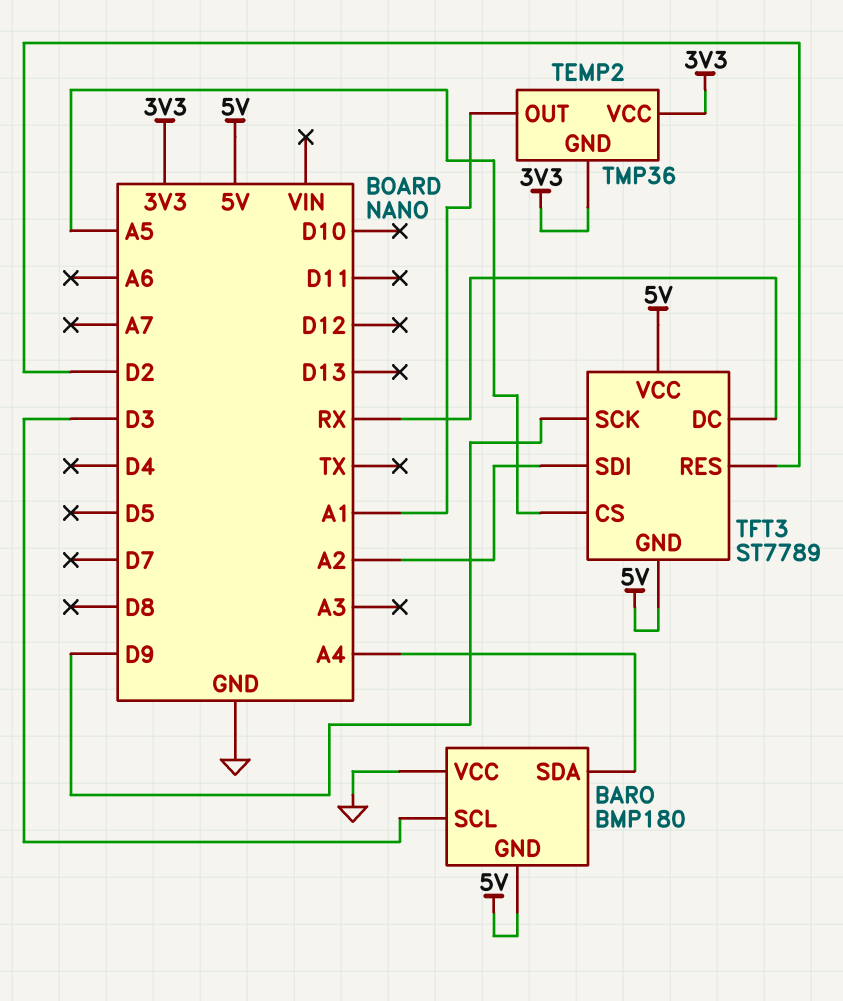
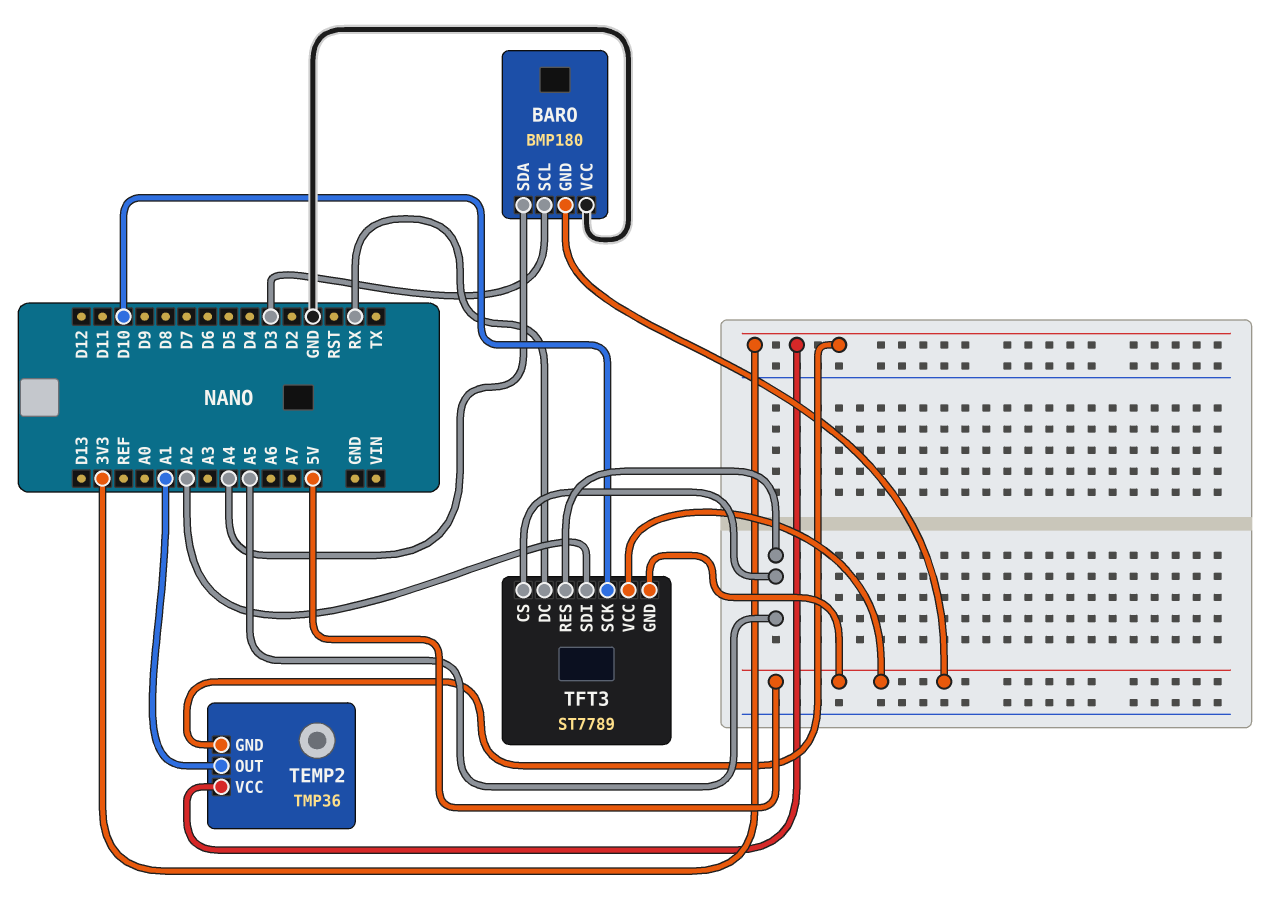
TFT3 pin RES: D2 -> A5
TFT3 pin SCK: D9 -> D10

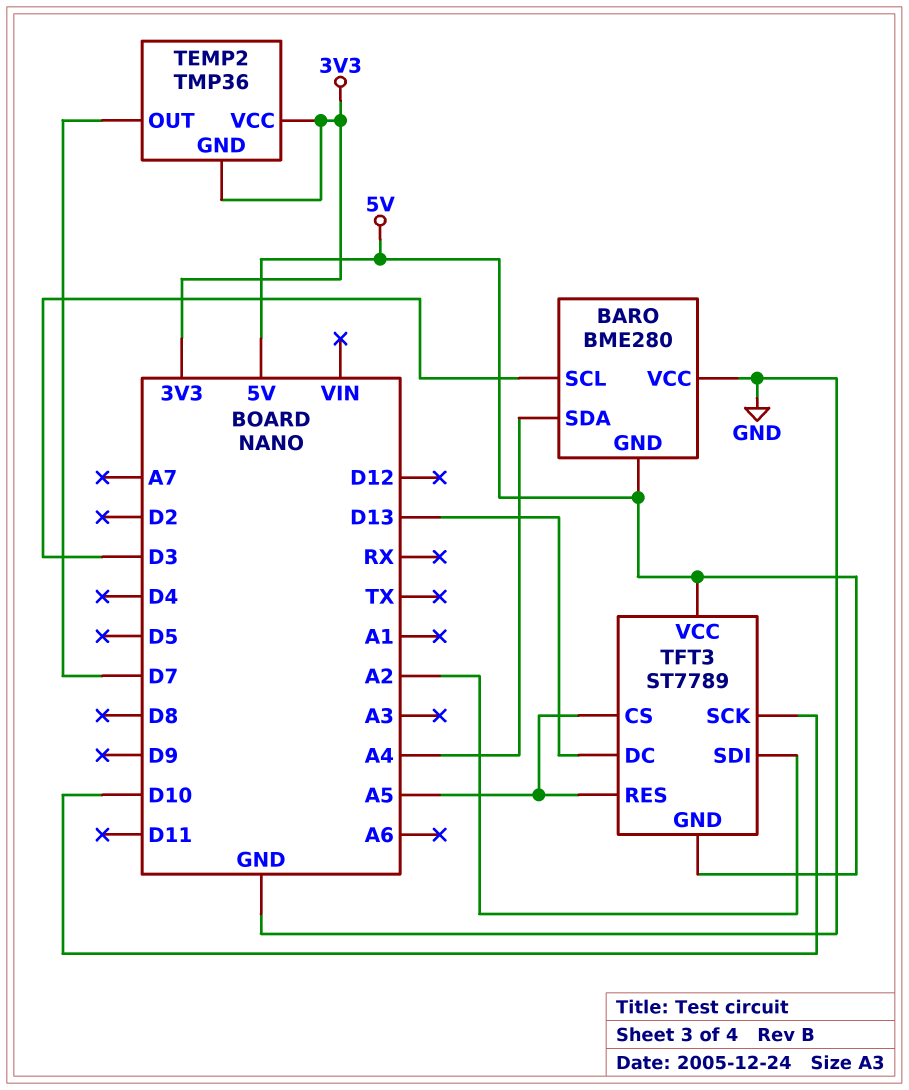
BARO: BMP180 -> BME280
TEMP2 pin OUT: A1 -> D7
TFT3 pin DC: RX -> D13

